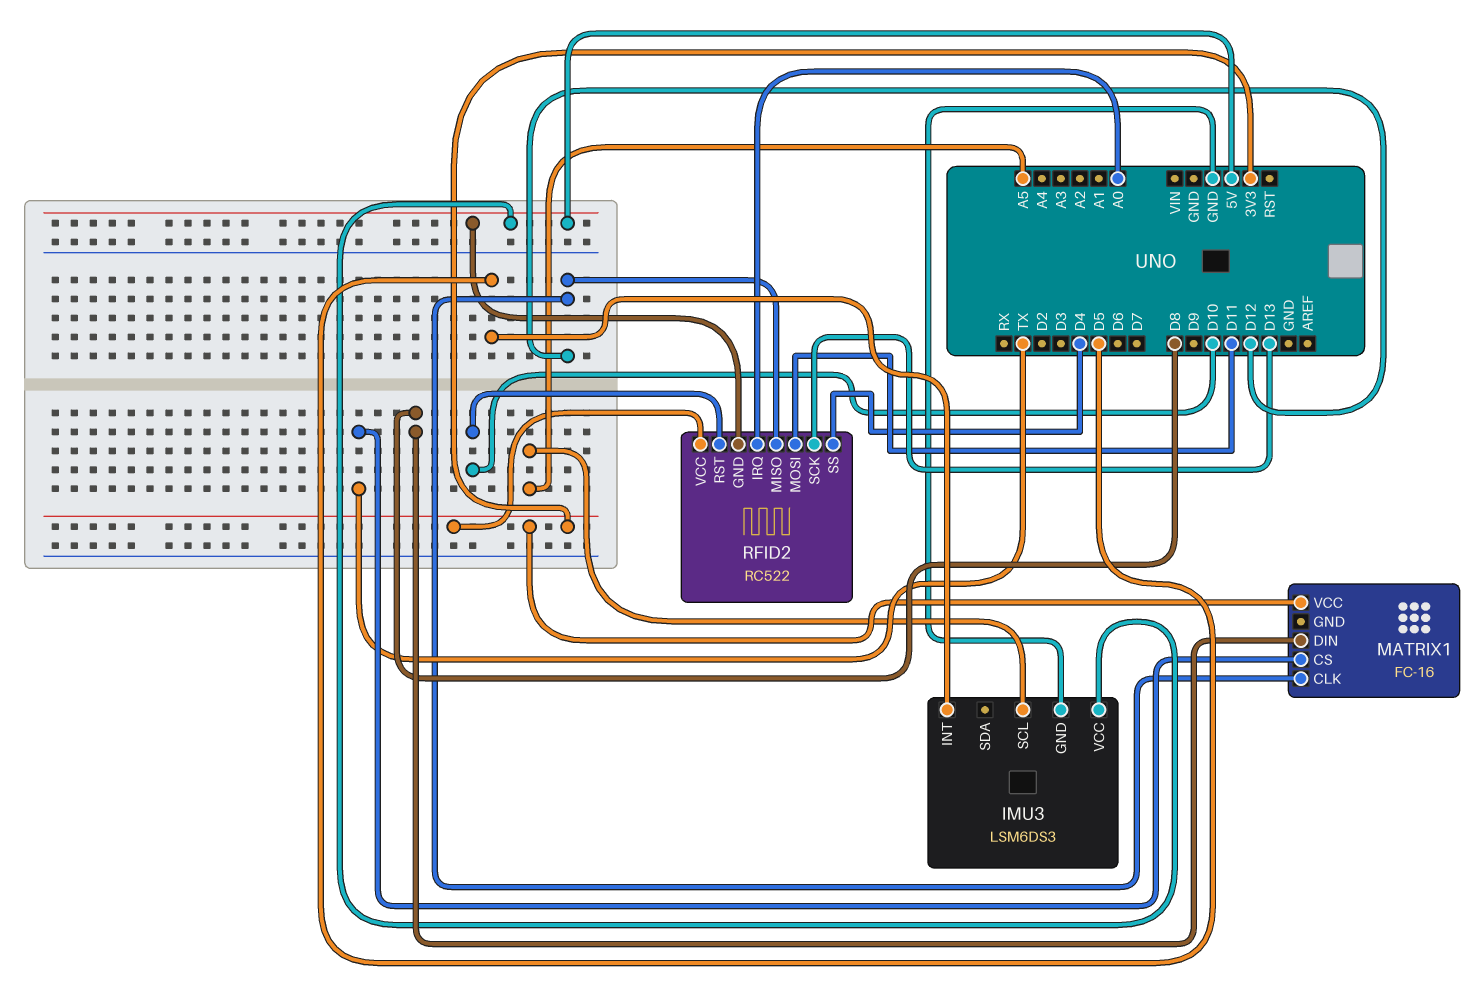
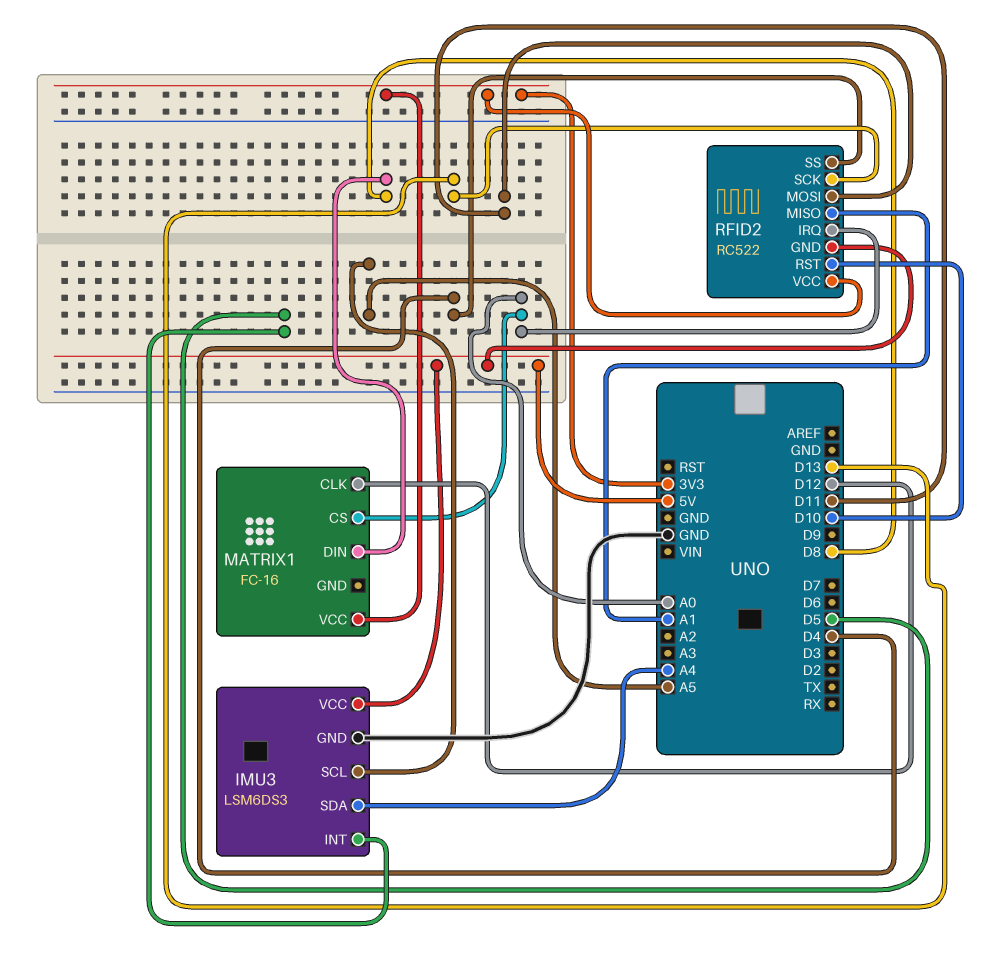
IMU3 pin SDA: none -> A4
MATRIX1 pin CS: TX -> A0
RFID2 pin MISO: D12 -> A1

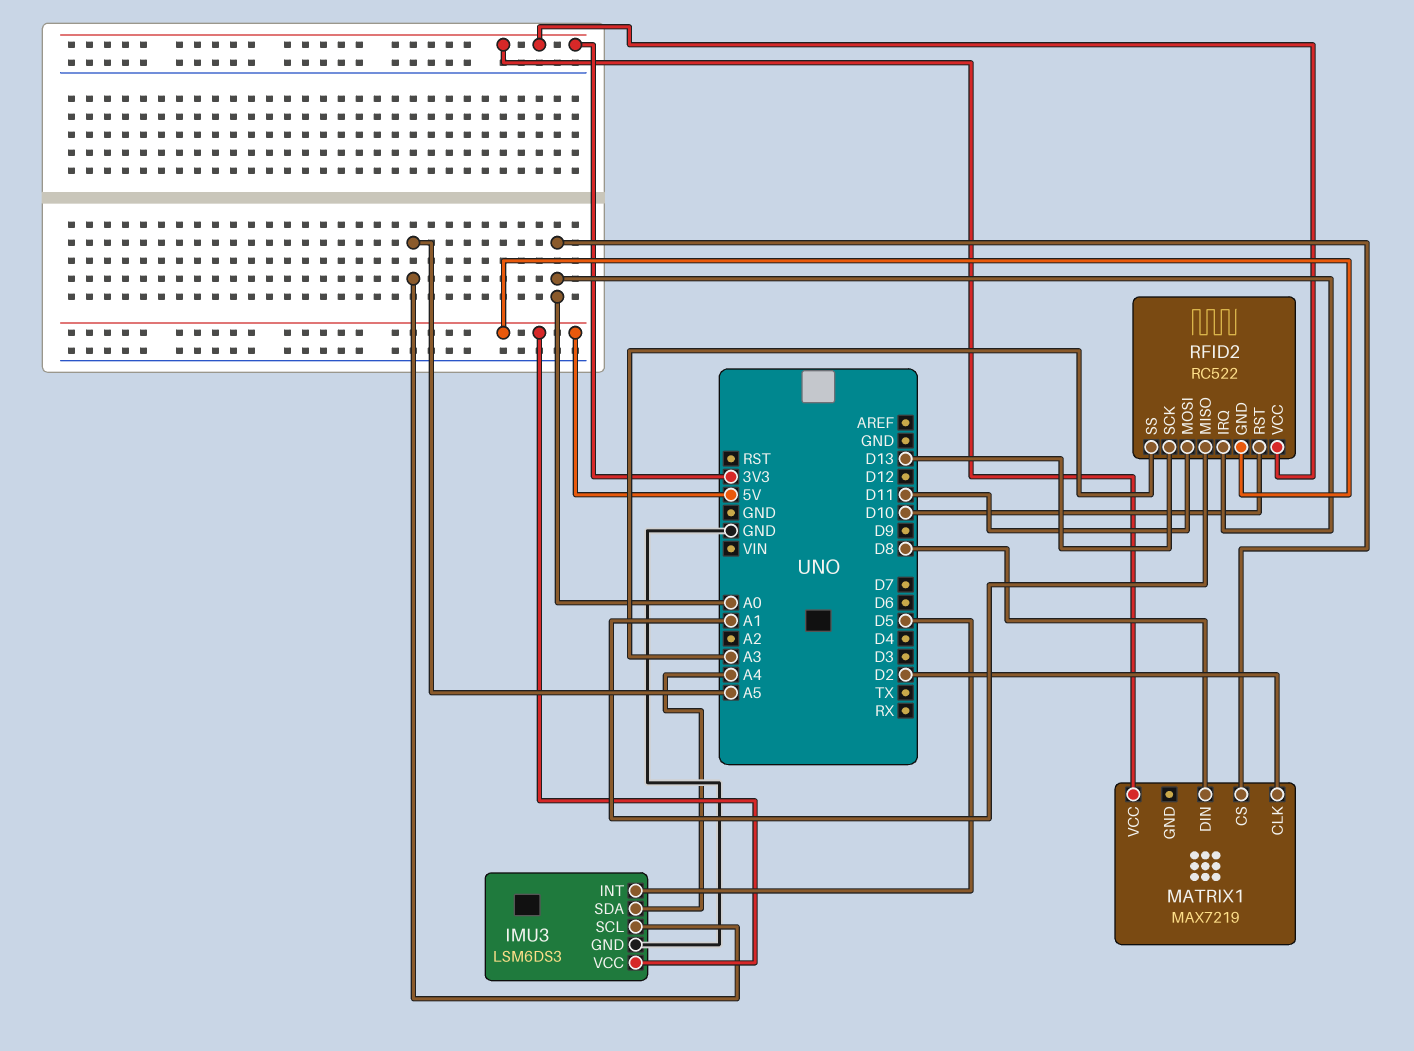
MATRIX1: FC-16 -> MAX7219
MATRIX1 pin CLK: D12 -> D2
RFID2 pin SS: D4 -> A3

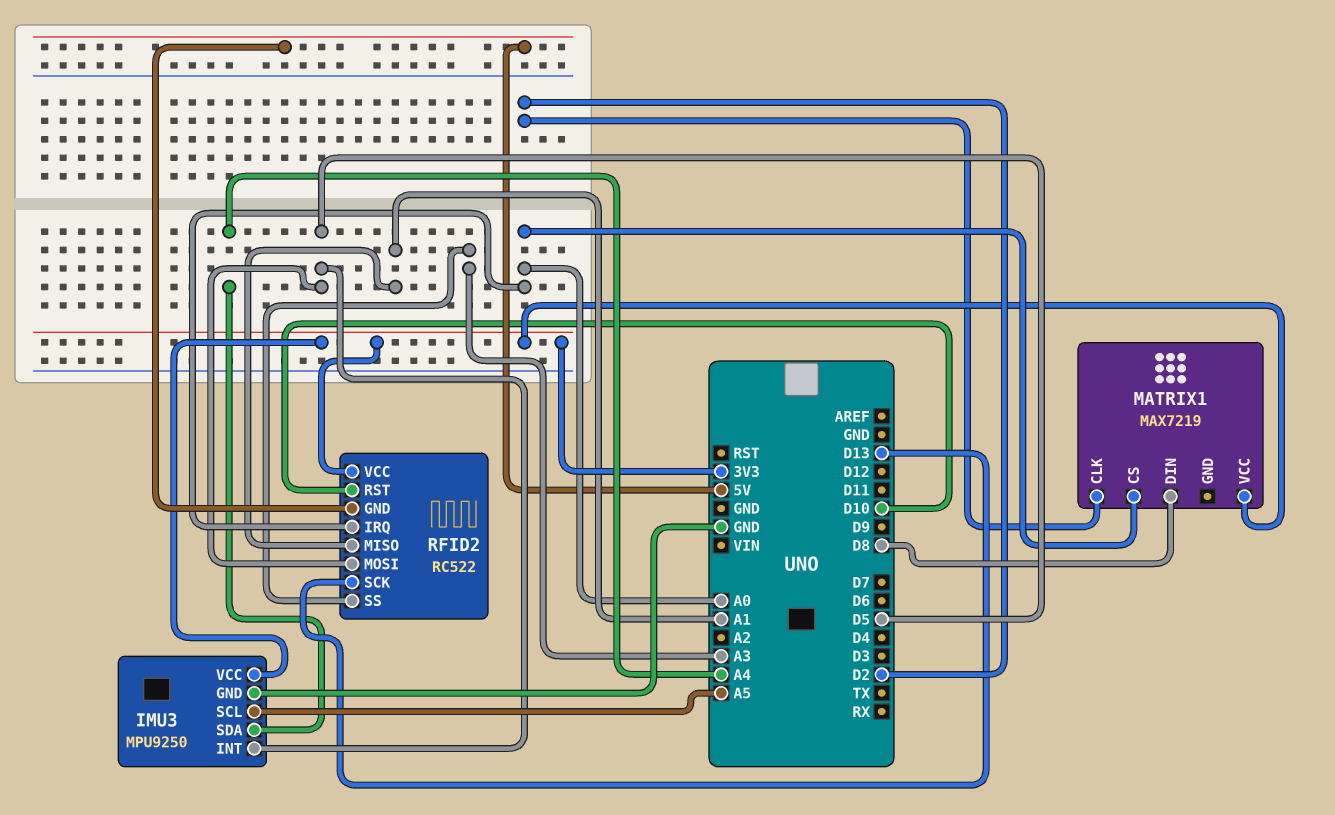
IMU3: LSM6DS3 -> MPU9250
IMU3 pin VCC: 5V -> 3V3
RFID2 pin MOSI: D11 -> D5

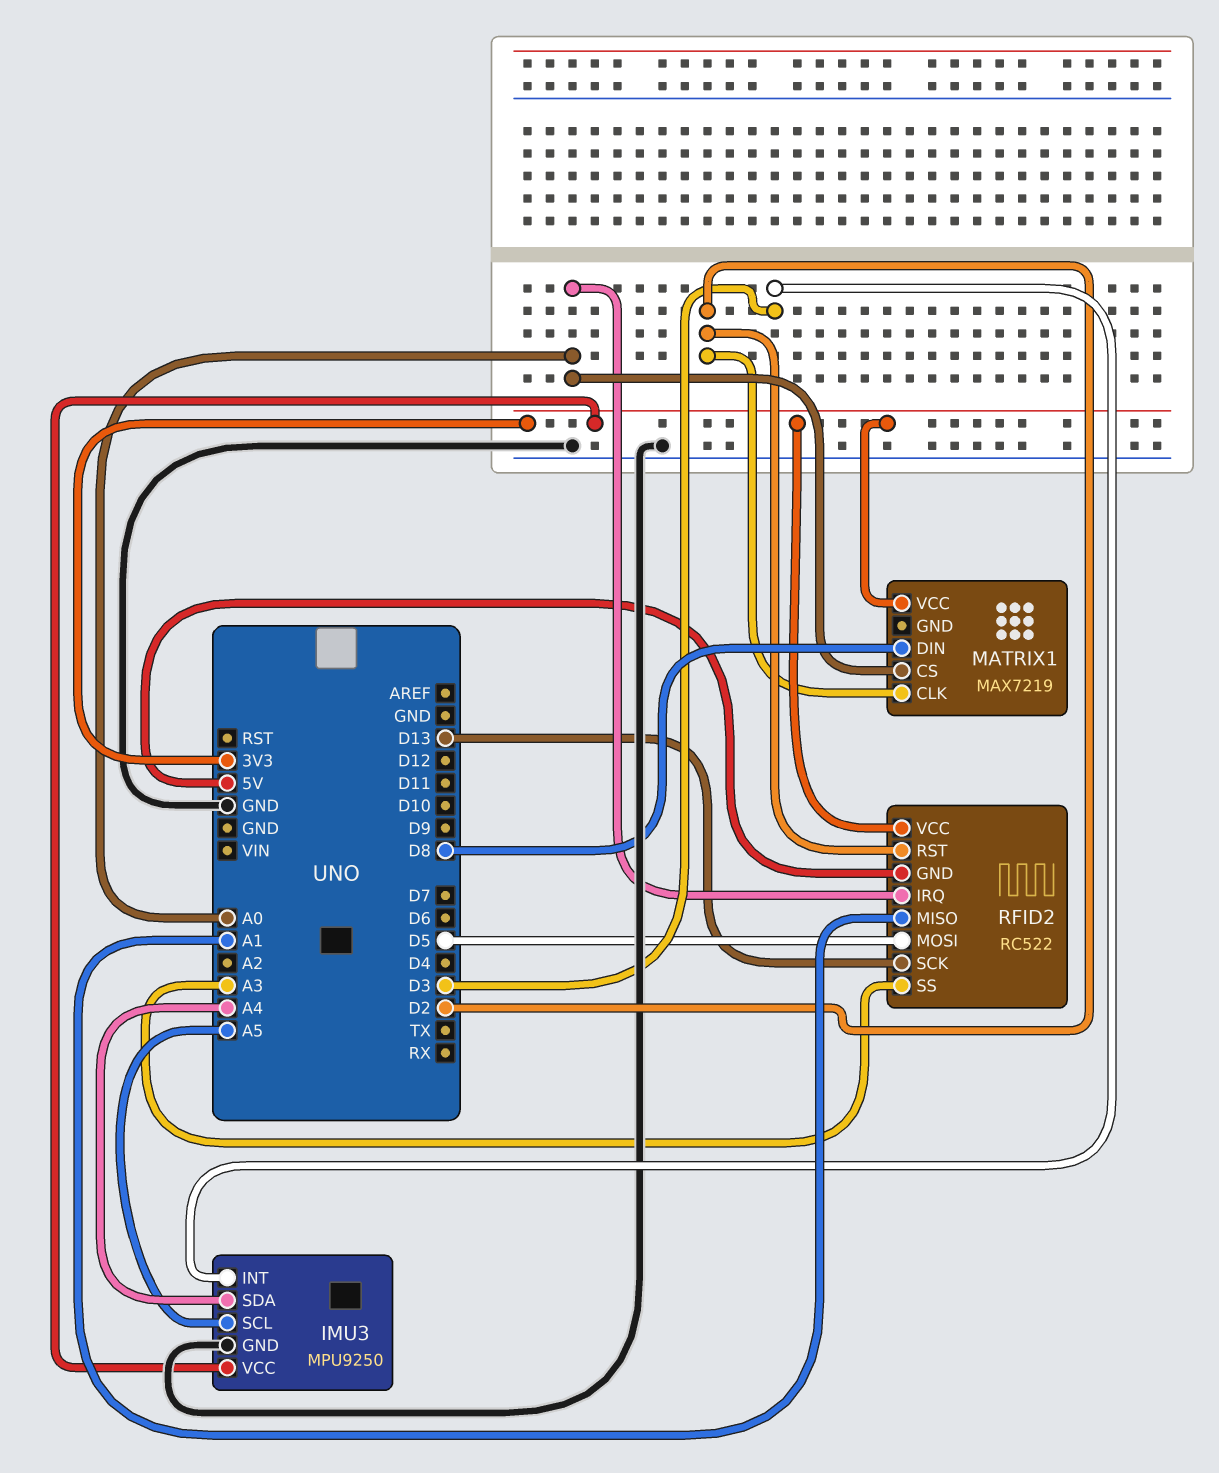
IMU3 pin INT: D5 -> D3
RFID2 pin RST: D10 -> D2

